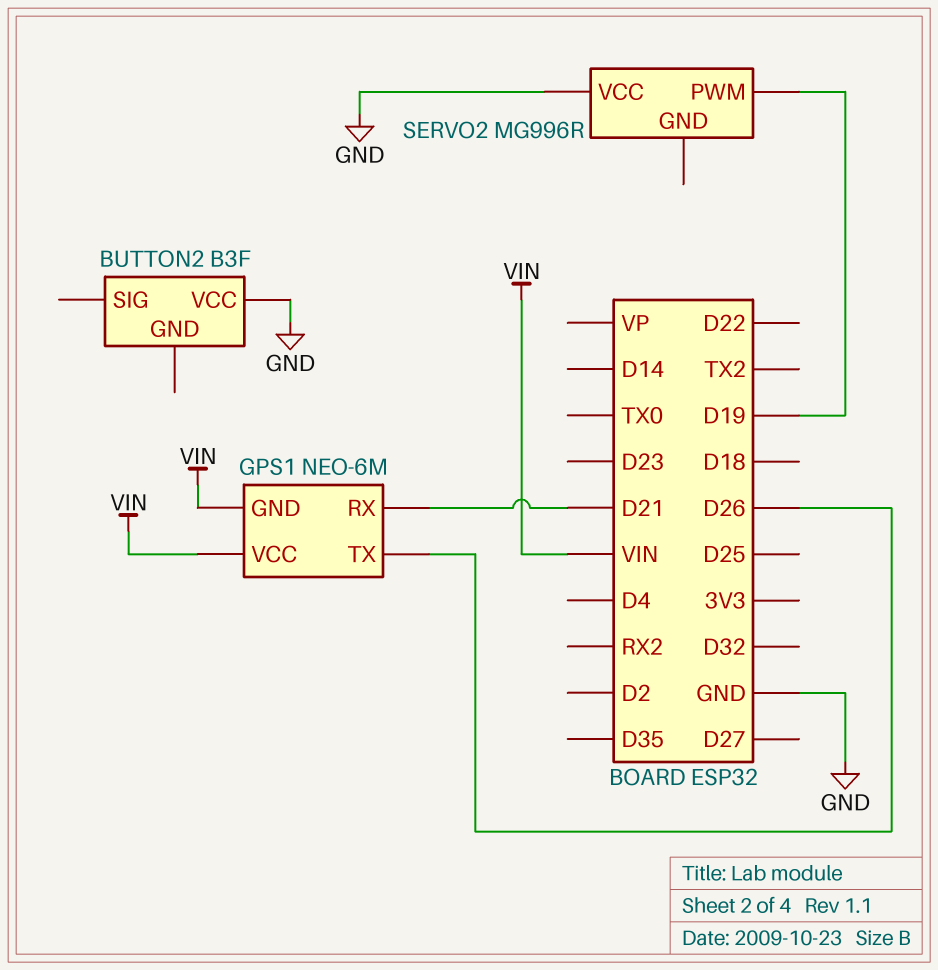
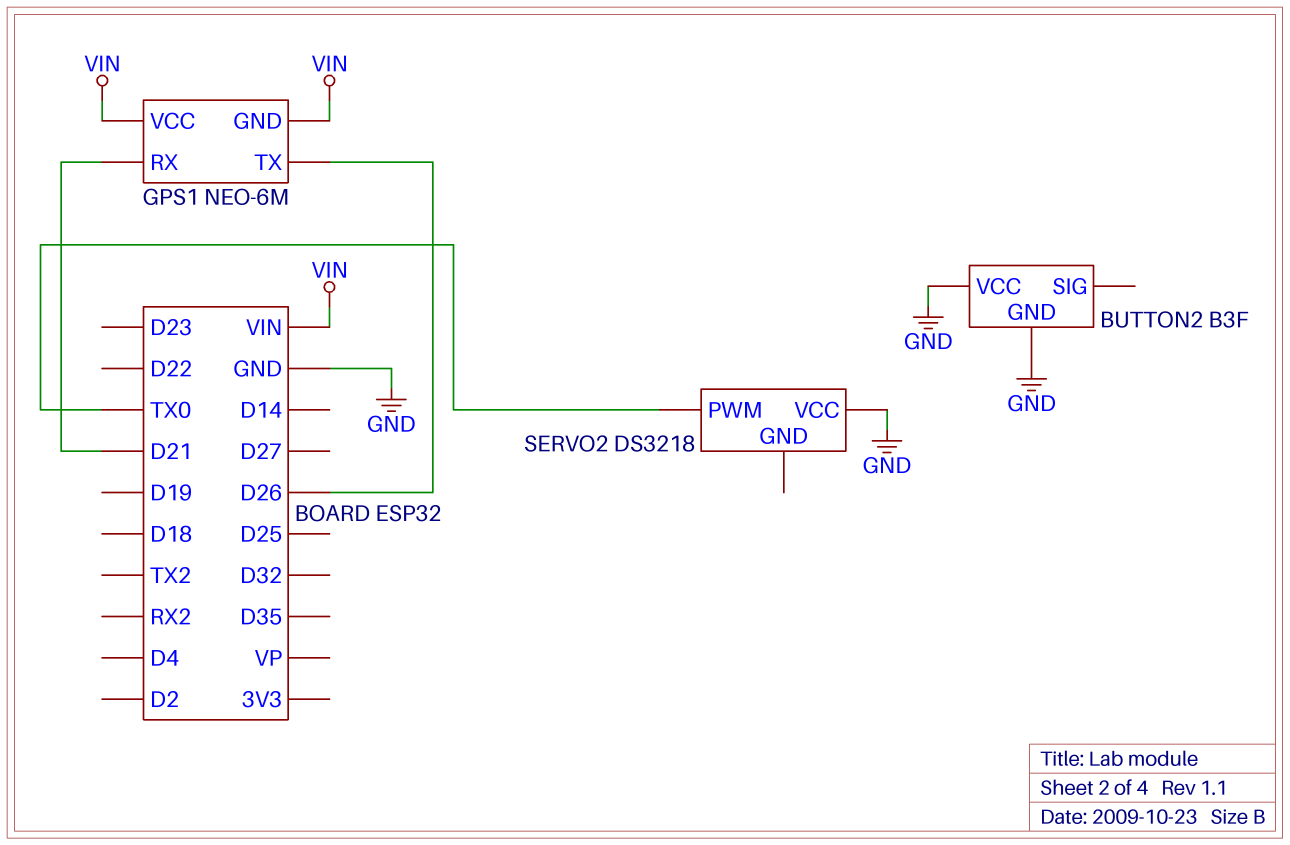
BUTTON2 pin GND: none -> GND
SERVO2: MG996R -> DS3218
SERVO2 pin PWM: D19 -> TX0

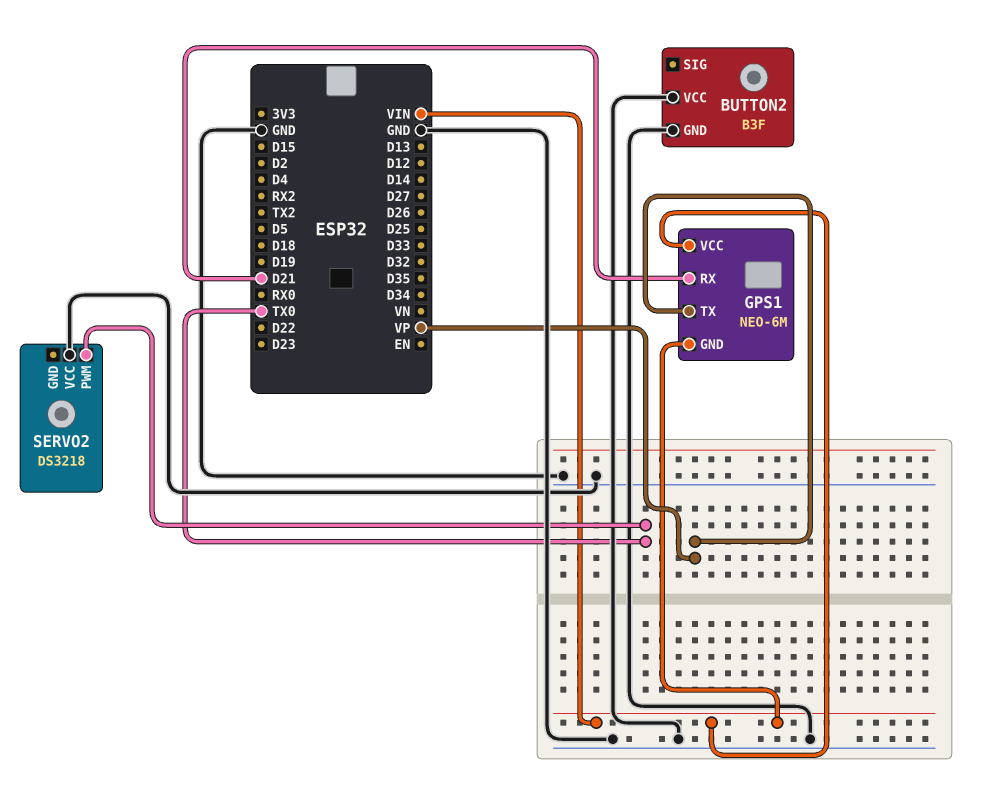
GPS1 pin TX: D26 -> VP

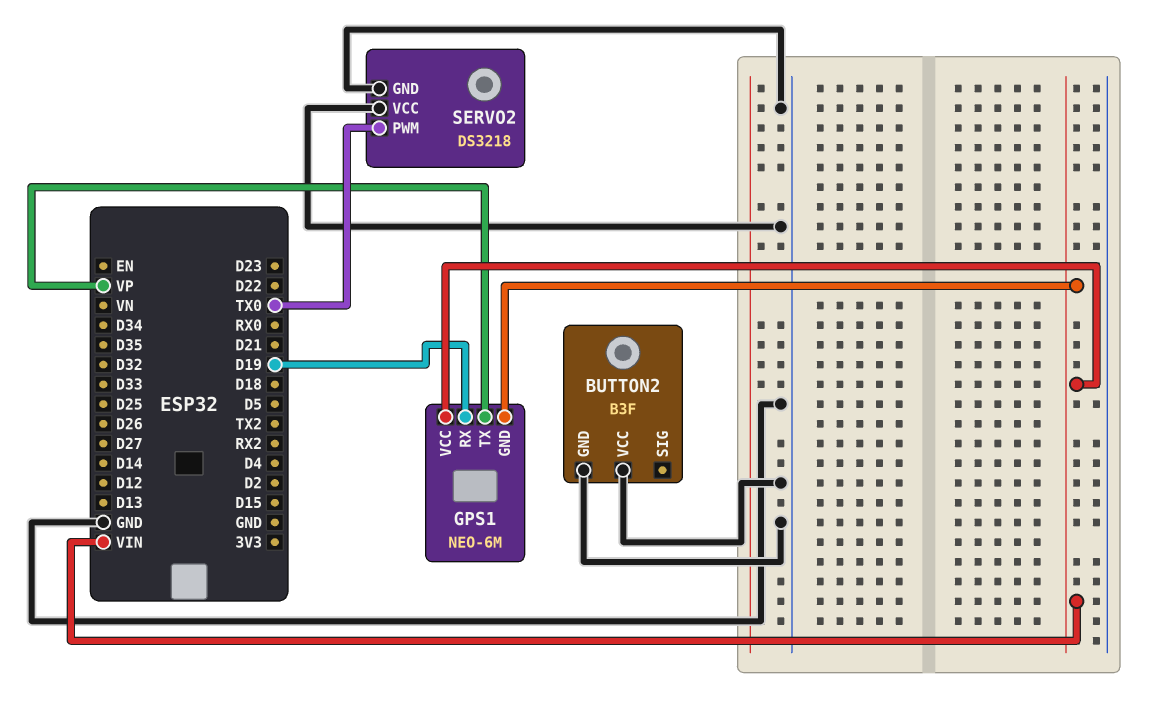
GPS1 pin RX: D21 -> D19
SERVO2 pin GND: none -> GND

